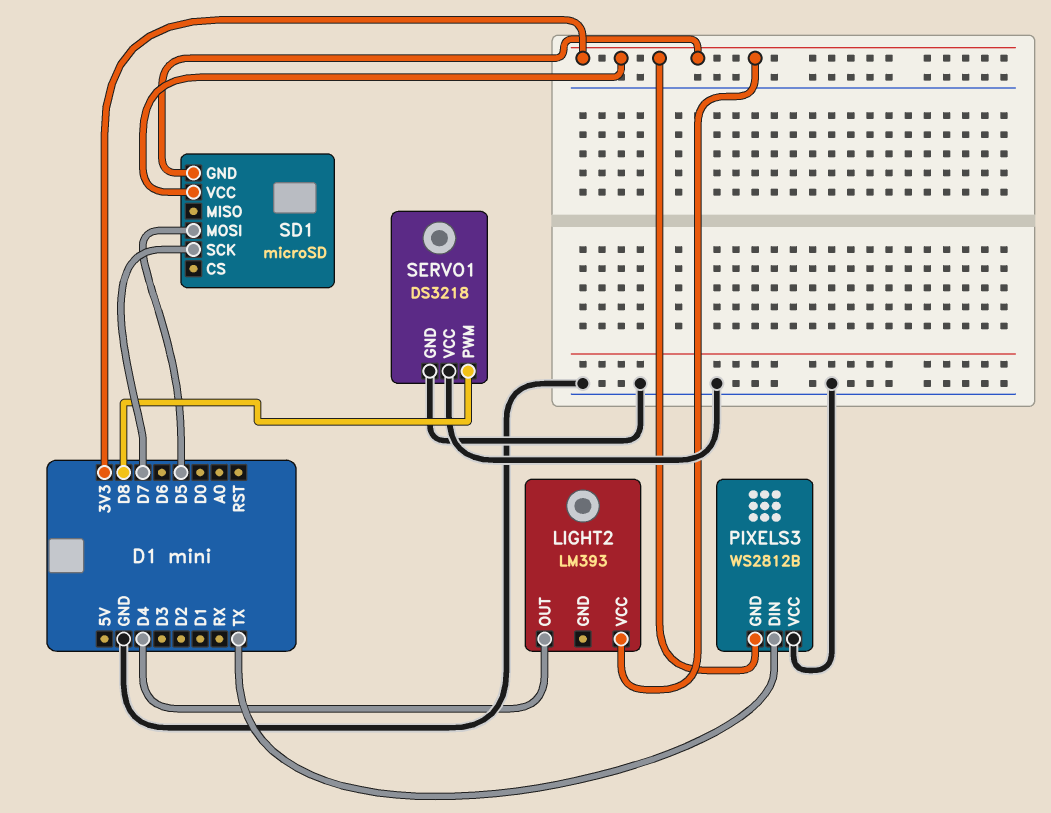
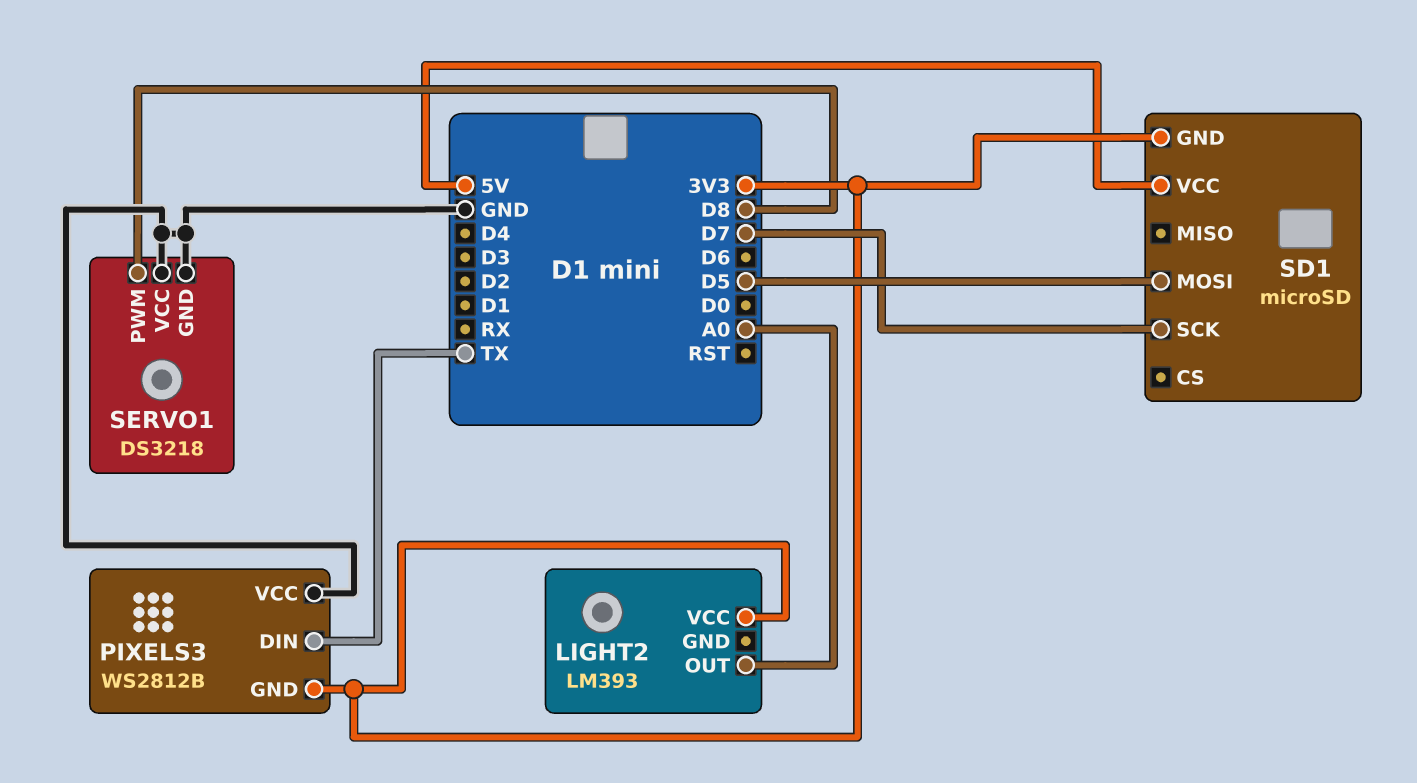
LIGHT2 pin OUT: D4 -> A0
SD1 pin VCC: 3V3 -> 5V

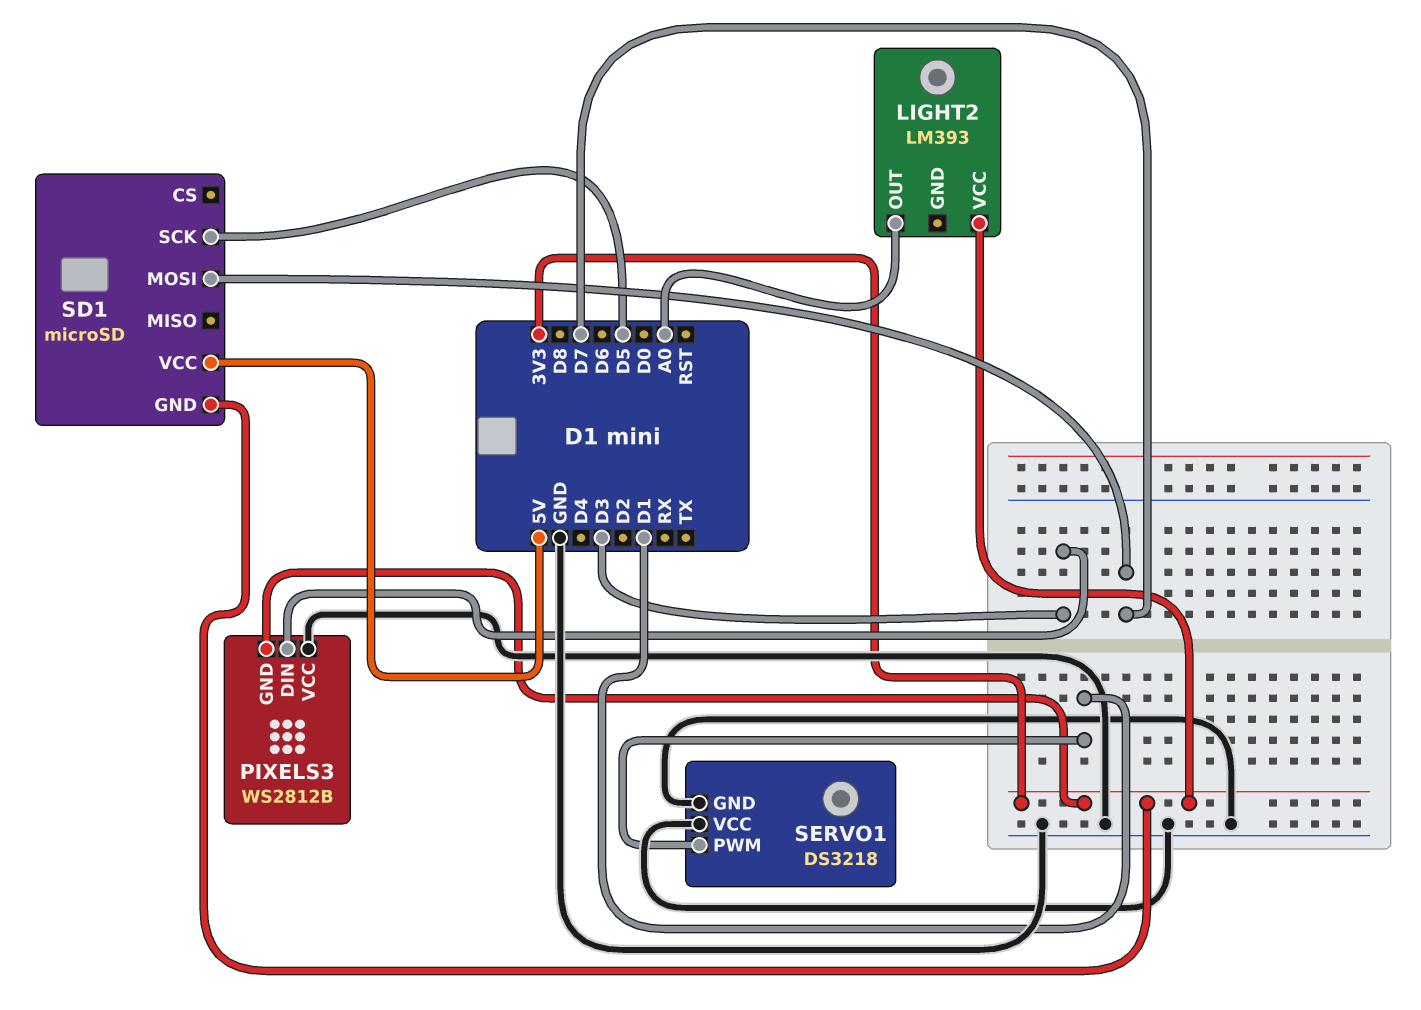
PIXELS3 pin DIN: TX -> D3
SD1 pin MOSI: D5 -> D7
SD1 pin SCK: D7 -> D5
SERVO1 pin PWM: D8 -> D1

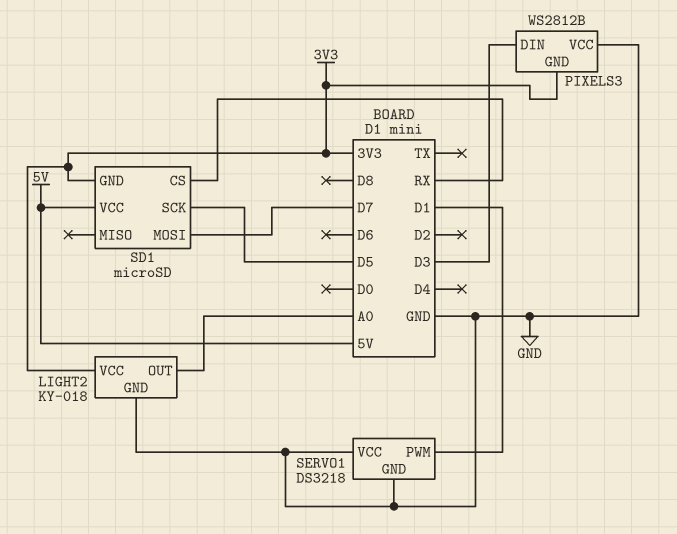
LIGHT2: LM393 -> KY-018
LIGHT2 pin GND: none -> GND
SD1 pin CS: none -> RX

